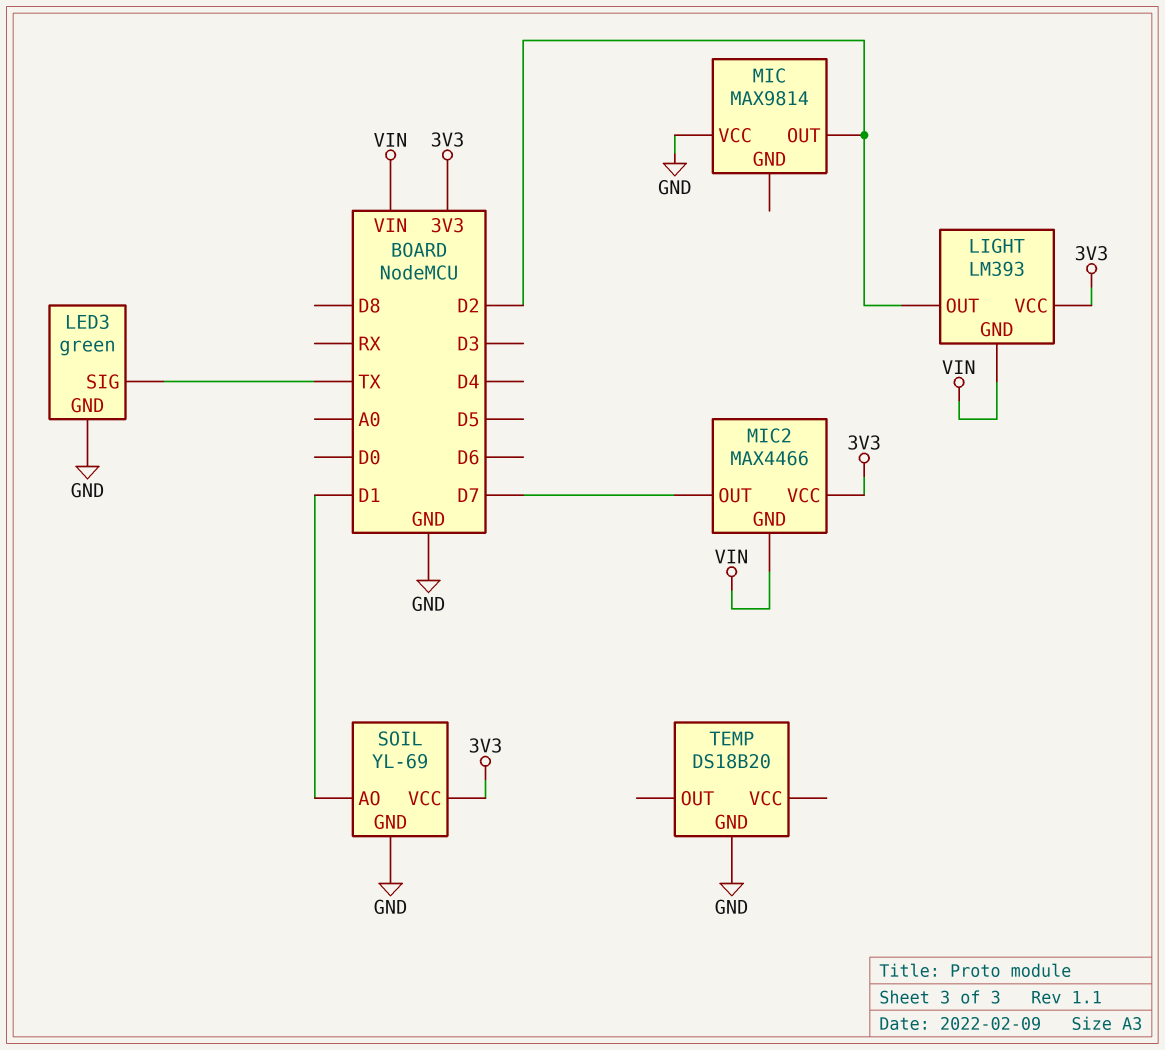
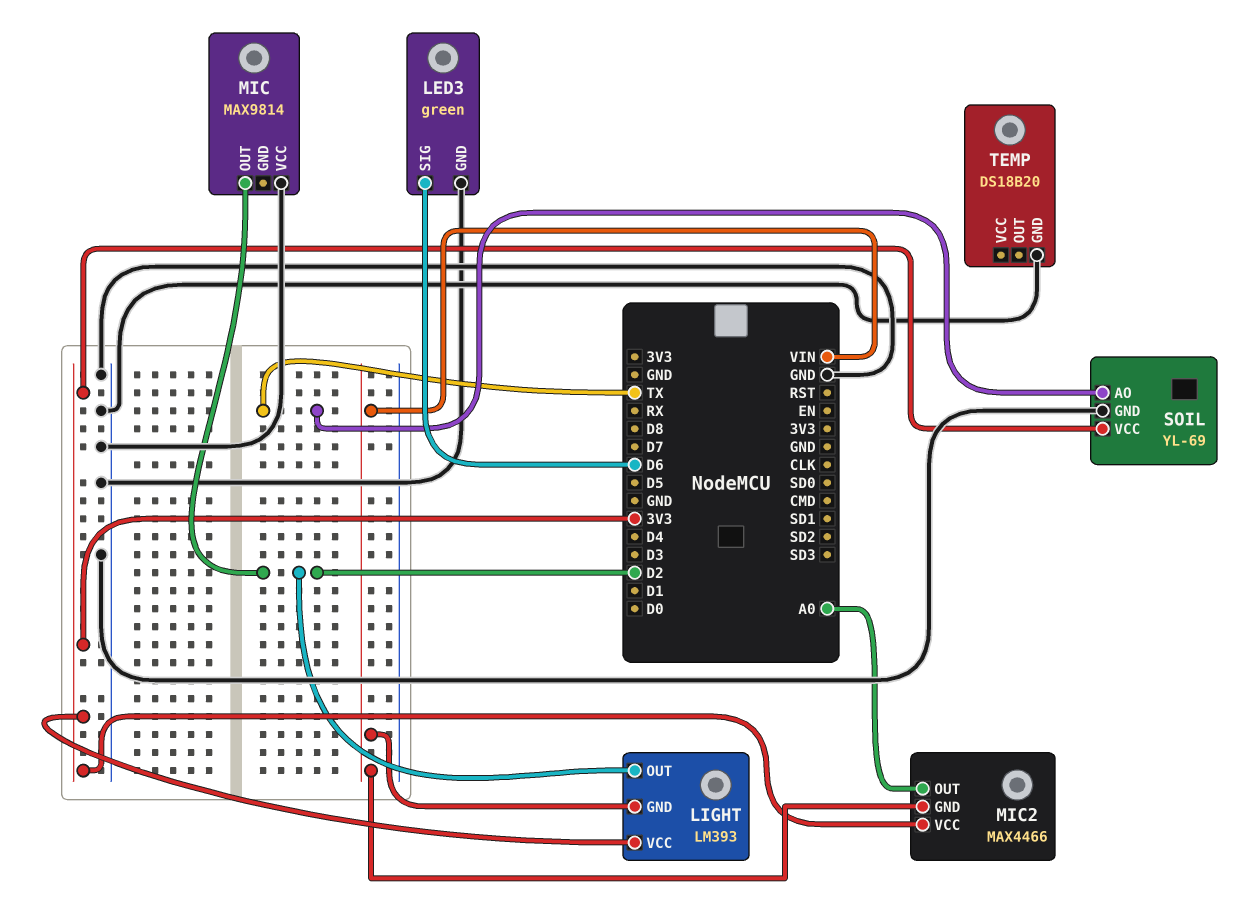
LED3 pin SIG: TX -> D6
MIC2 pin OUT: D7 -> A0
SOIL pin AO: D1 -> TX

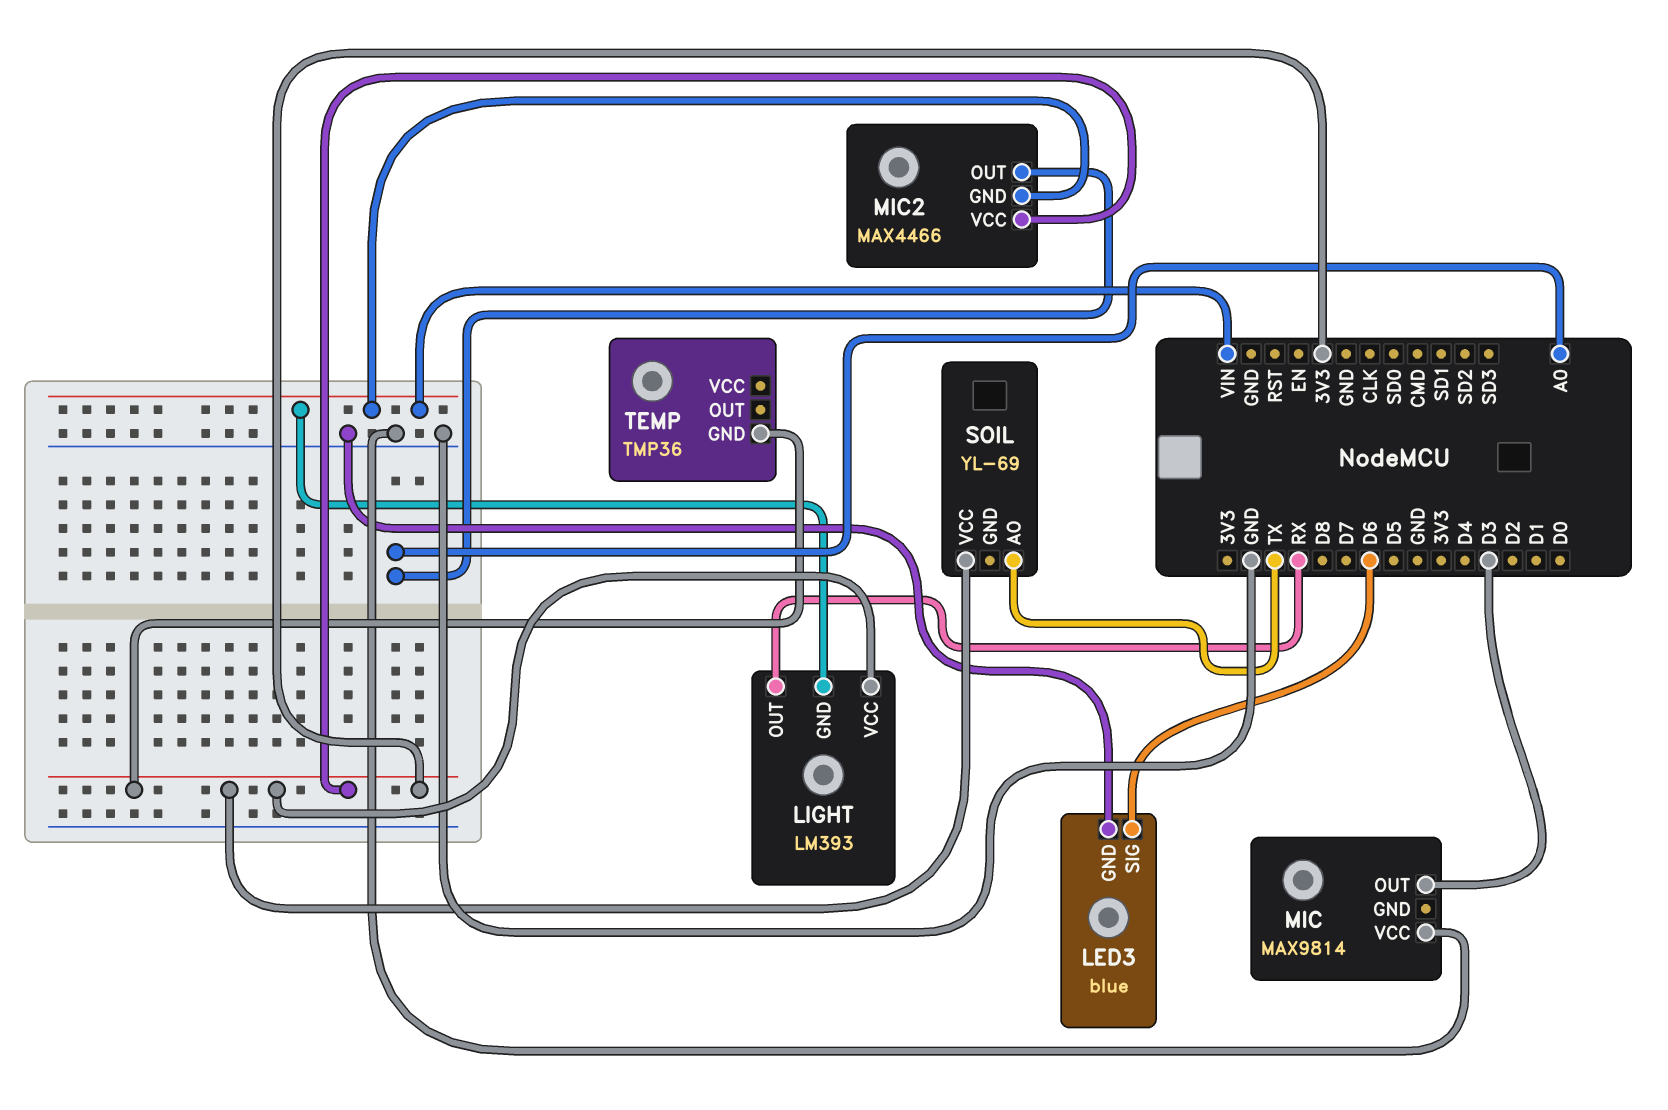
LED3: green -> blue
LIGHT pin OUT: D2 -> RX
MIC pin OUT: D2 -> D3
SOIL pin GND: GND -> none
TEMP: DS18B20 -> TMP36
TEMP pin GND: GND -> 3V3

